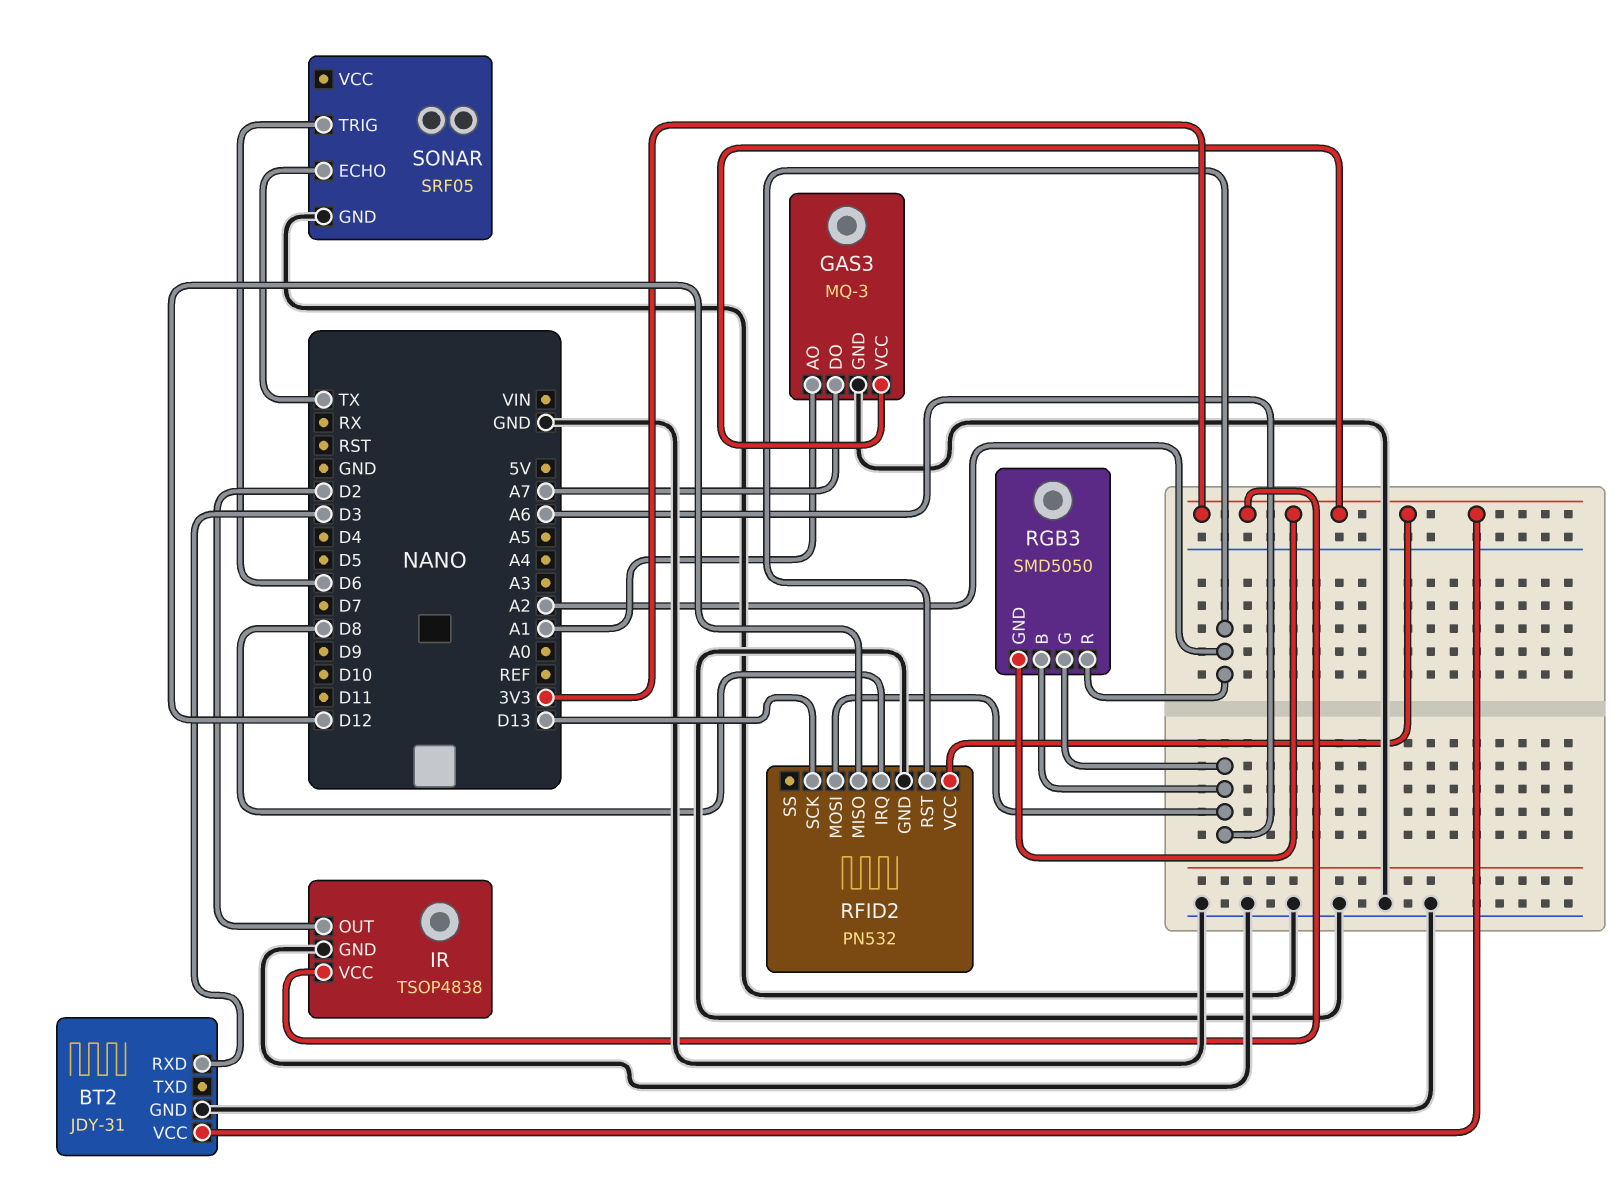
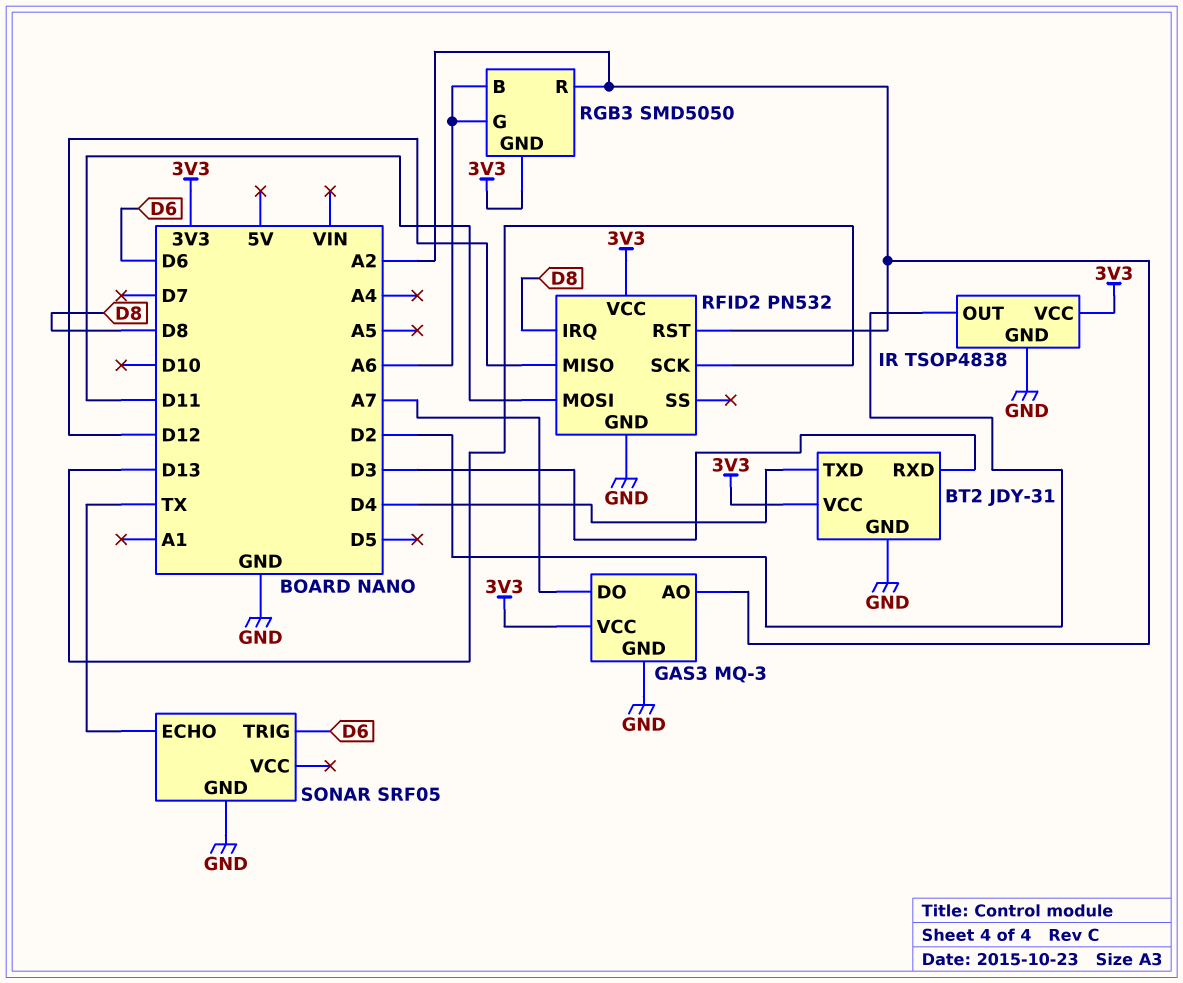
BT2 pin TXD: none -> D4
GAS3 pin AO: A1 -> A2
RFID2 pin MOSI: A6 -> D11

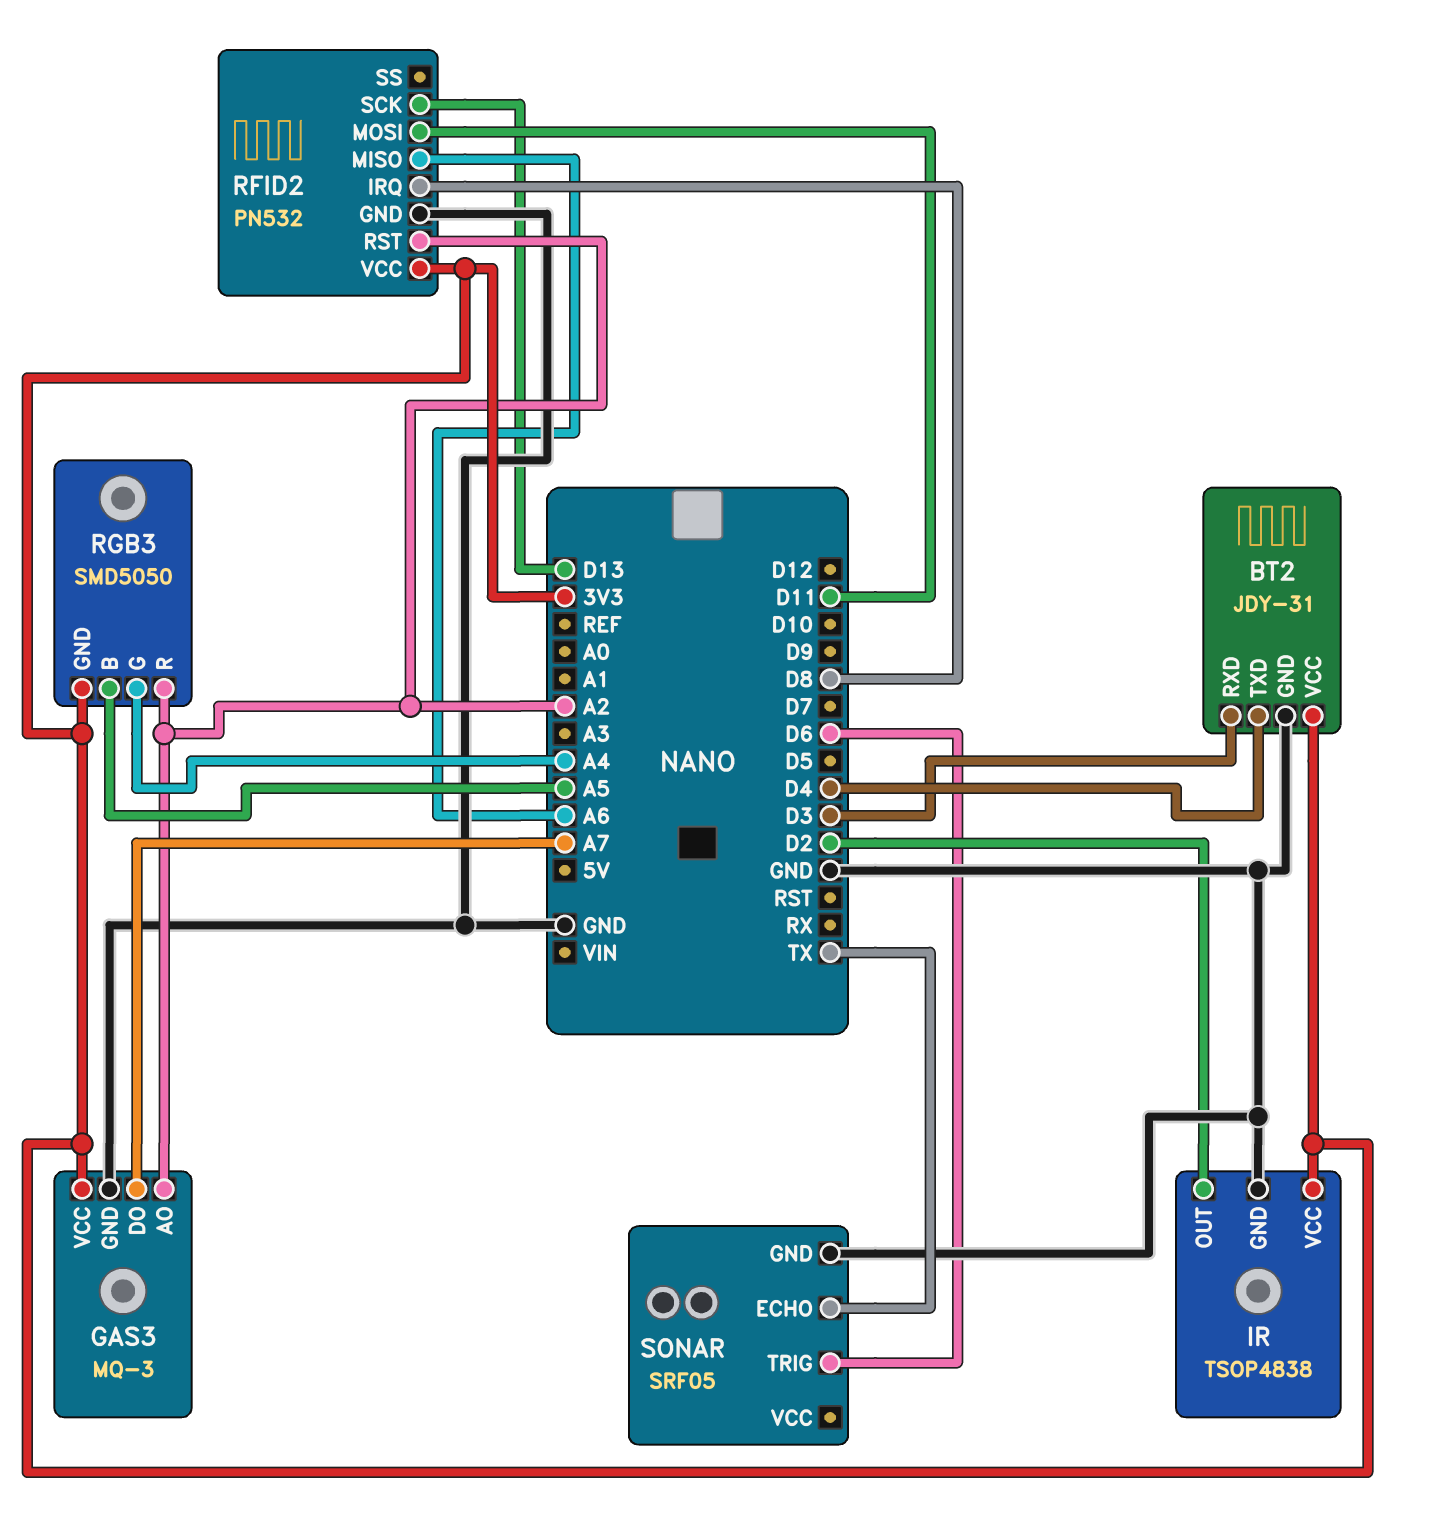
RFID2 pin MISO: D12 -> A6
RGB3 pin B: A6 -> A5
RGB3 pin G: A6 -> A4

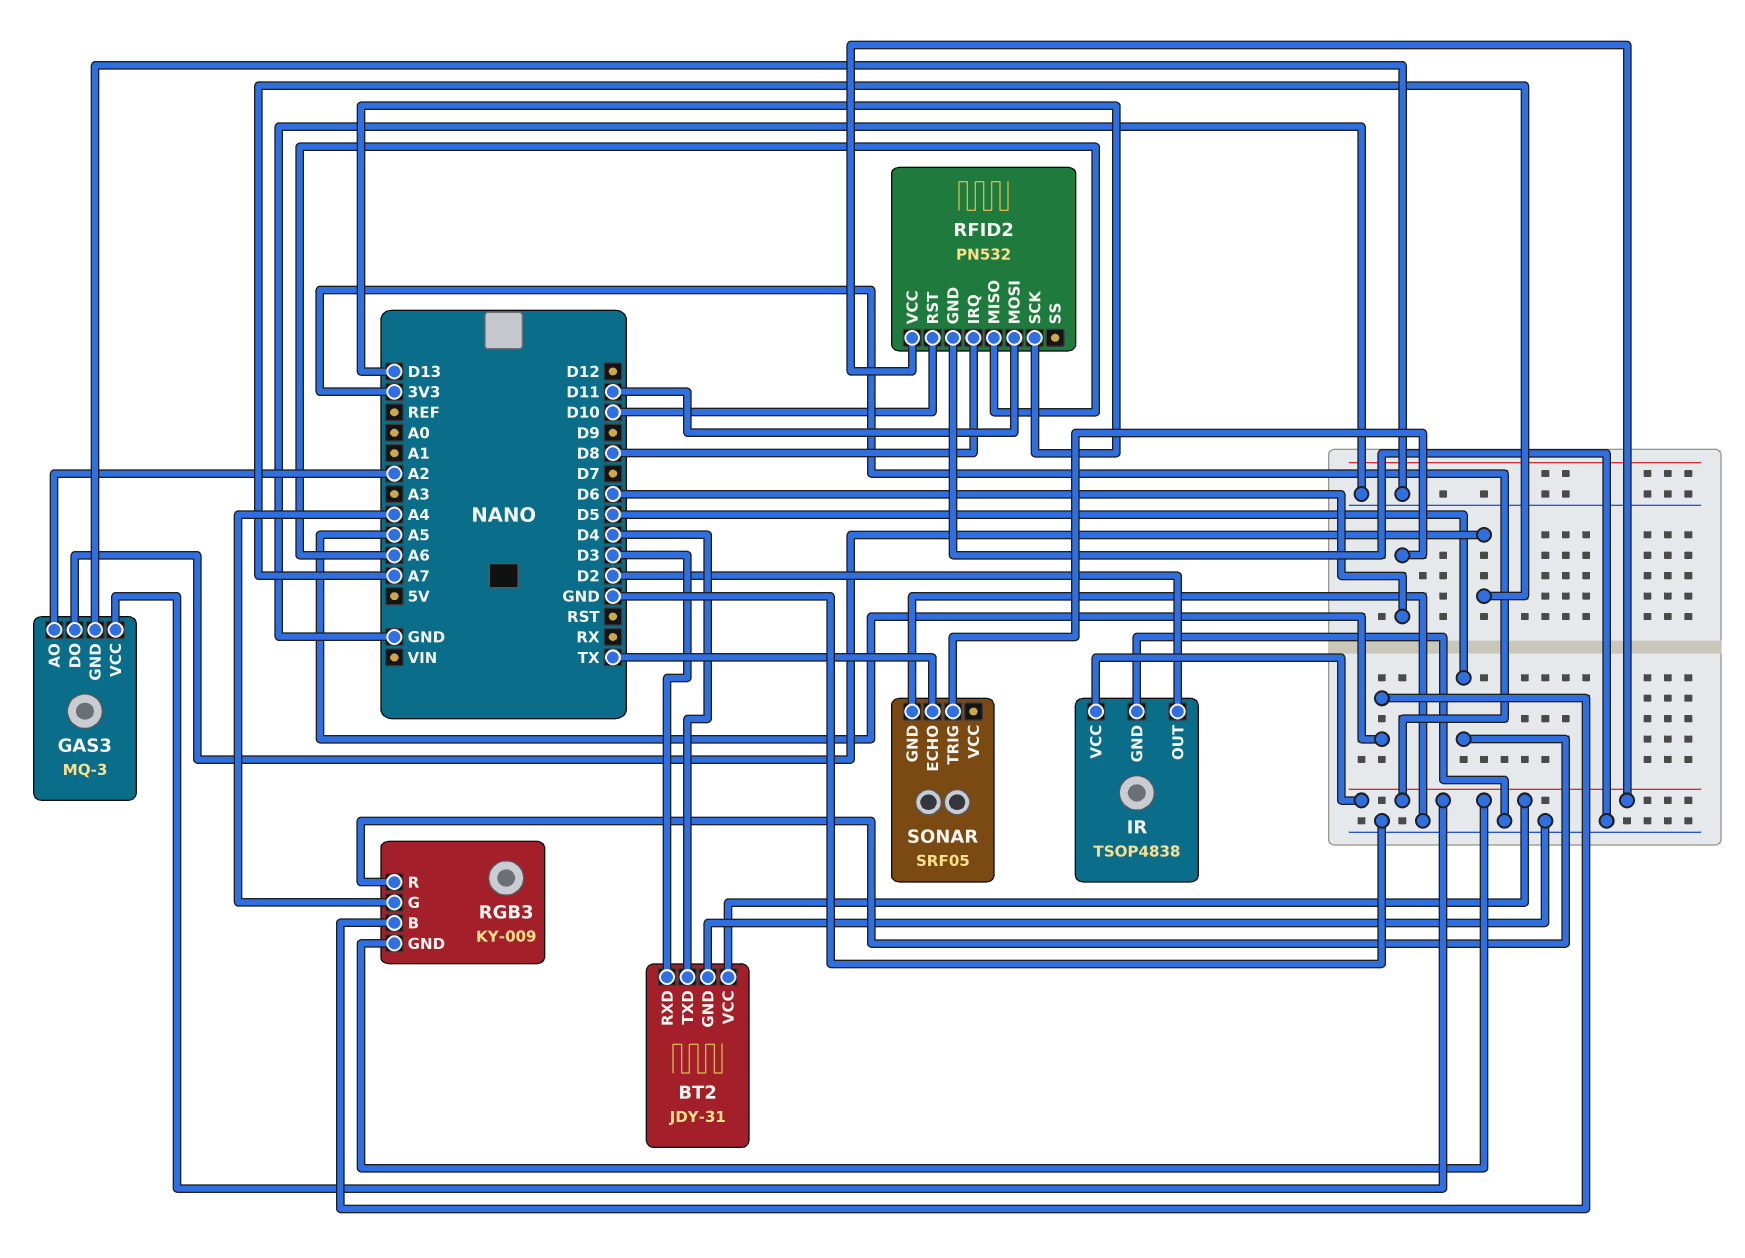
RFID2 pin RST: A2 -> D10
RGB3: SMD5050 -> KY-009
RGB3 pin R: A2 -> D5

